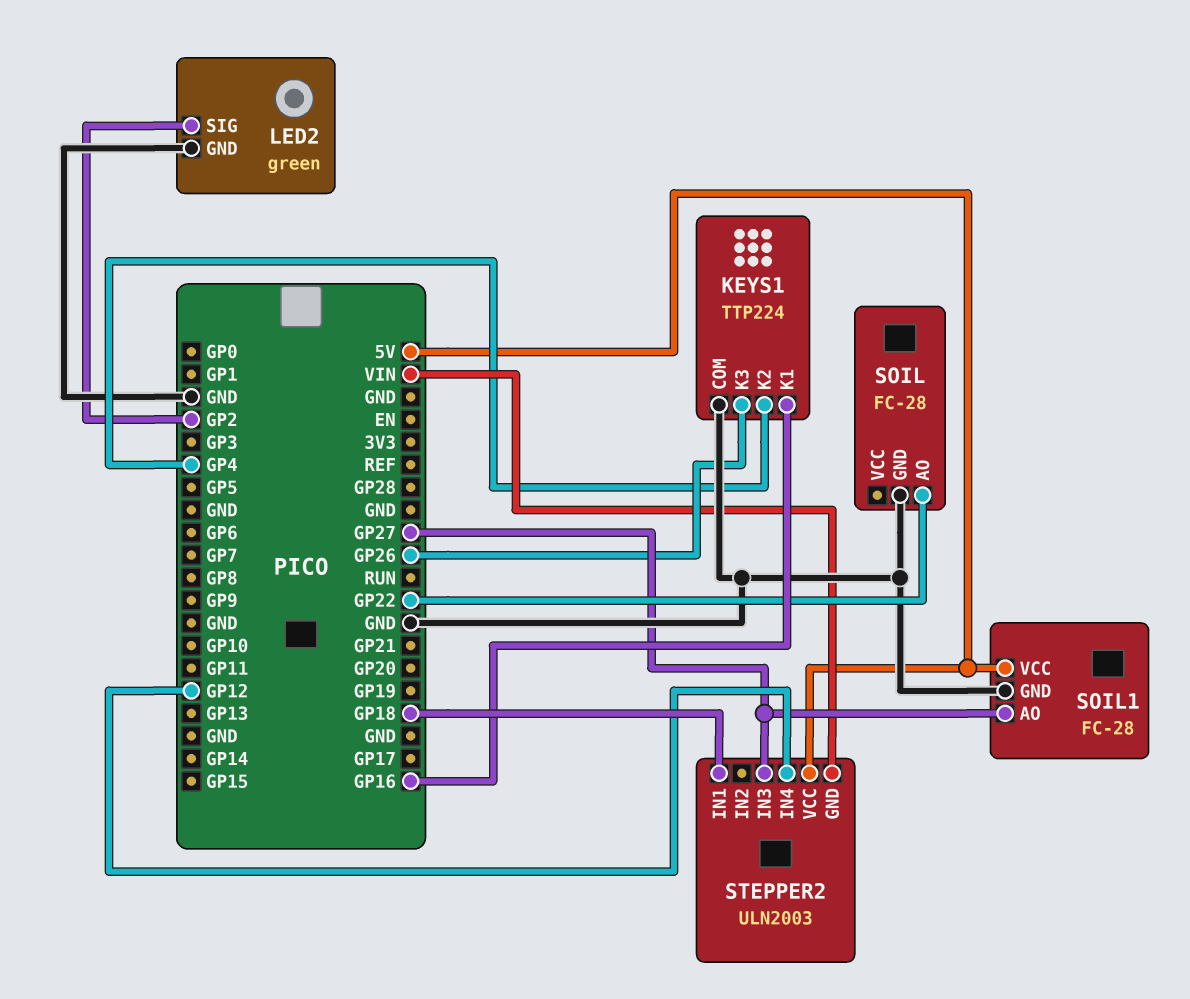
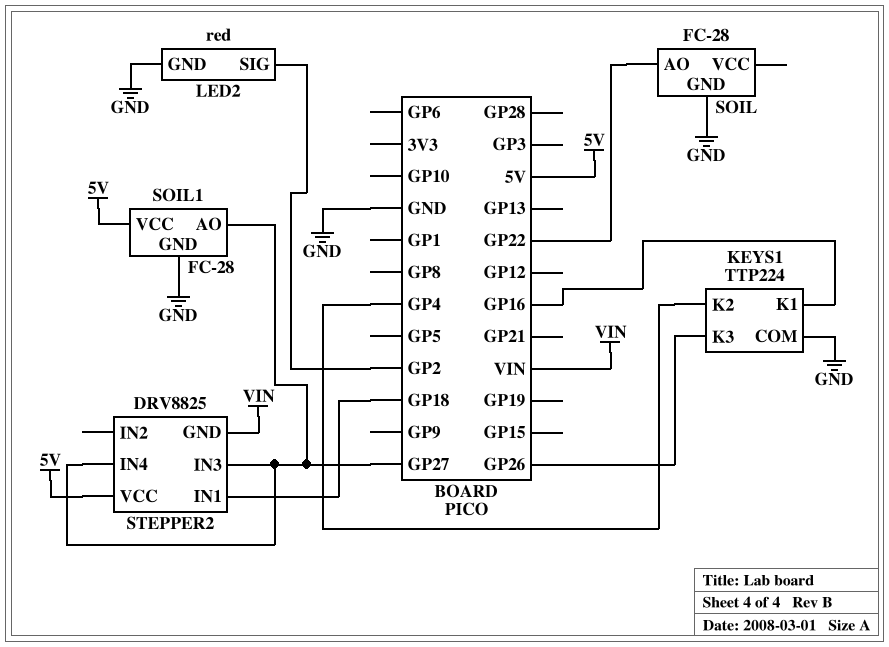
LED2: green -> red
STEPPER2: ULN2003 -> DRV8825
STEPPER2 pin IN4: GP12 -> GP27

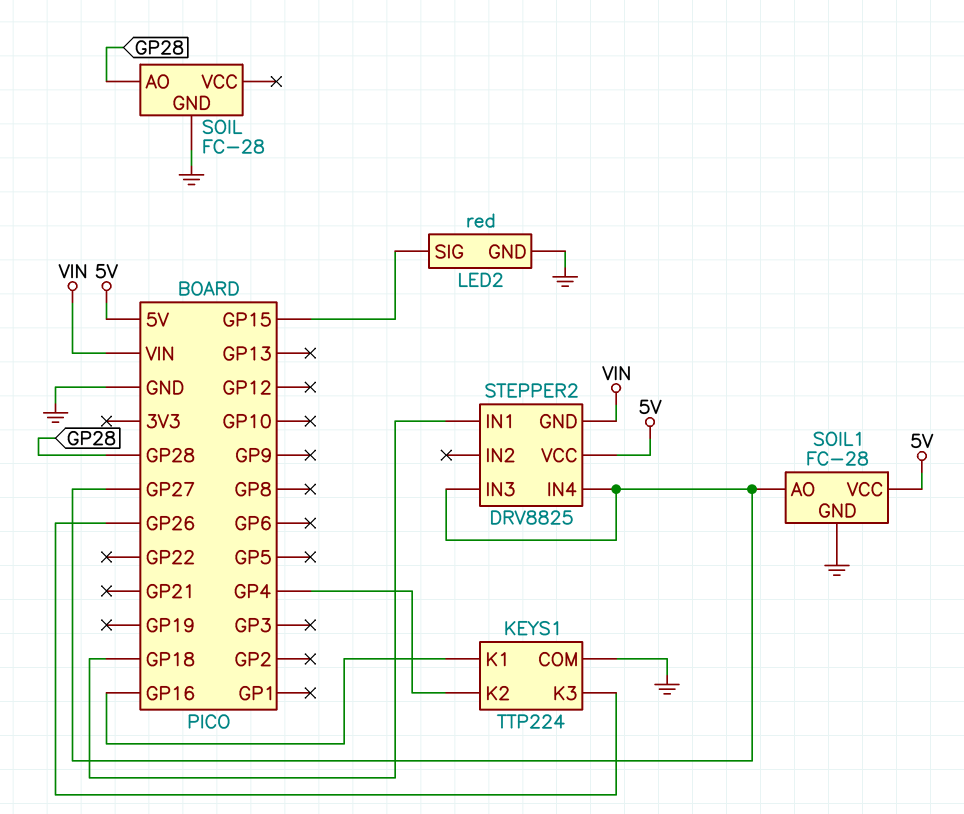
LED2 pin SIG: GP2 -> GP15
SOIL pin AO: GP22 -> GP28

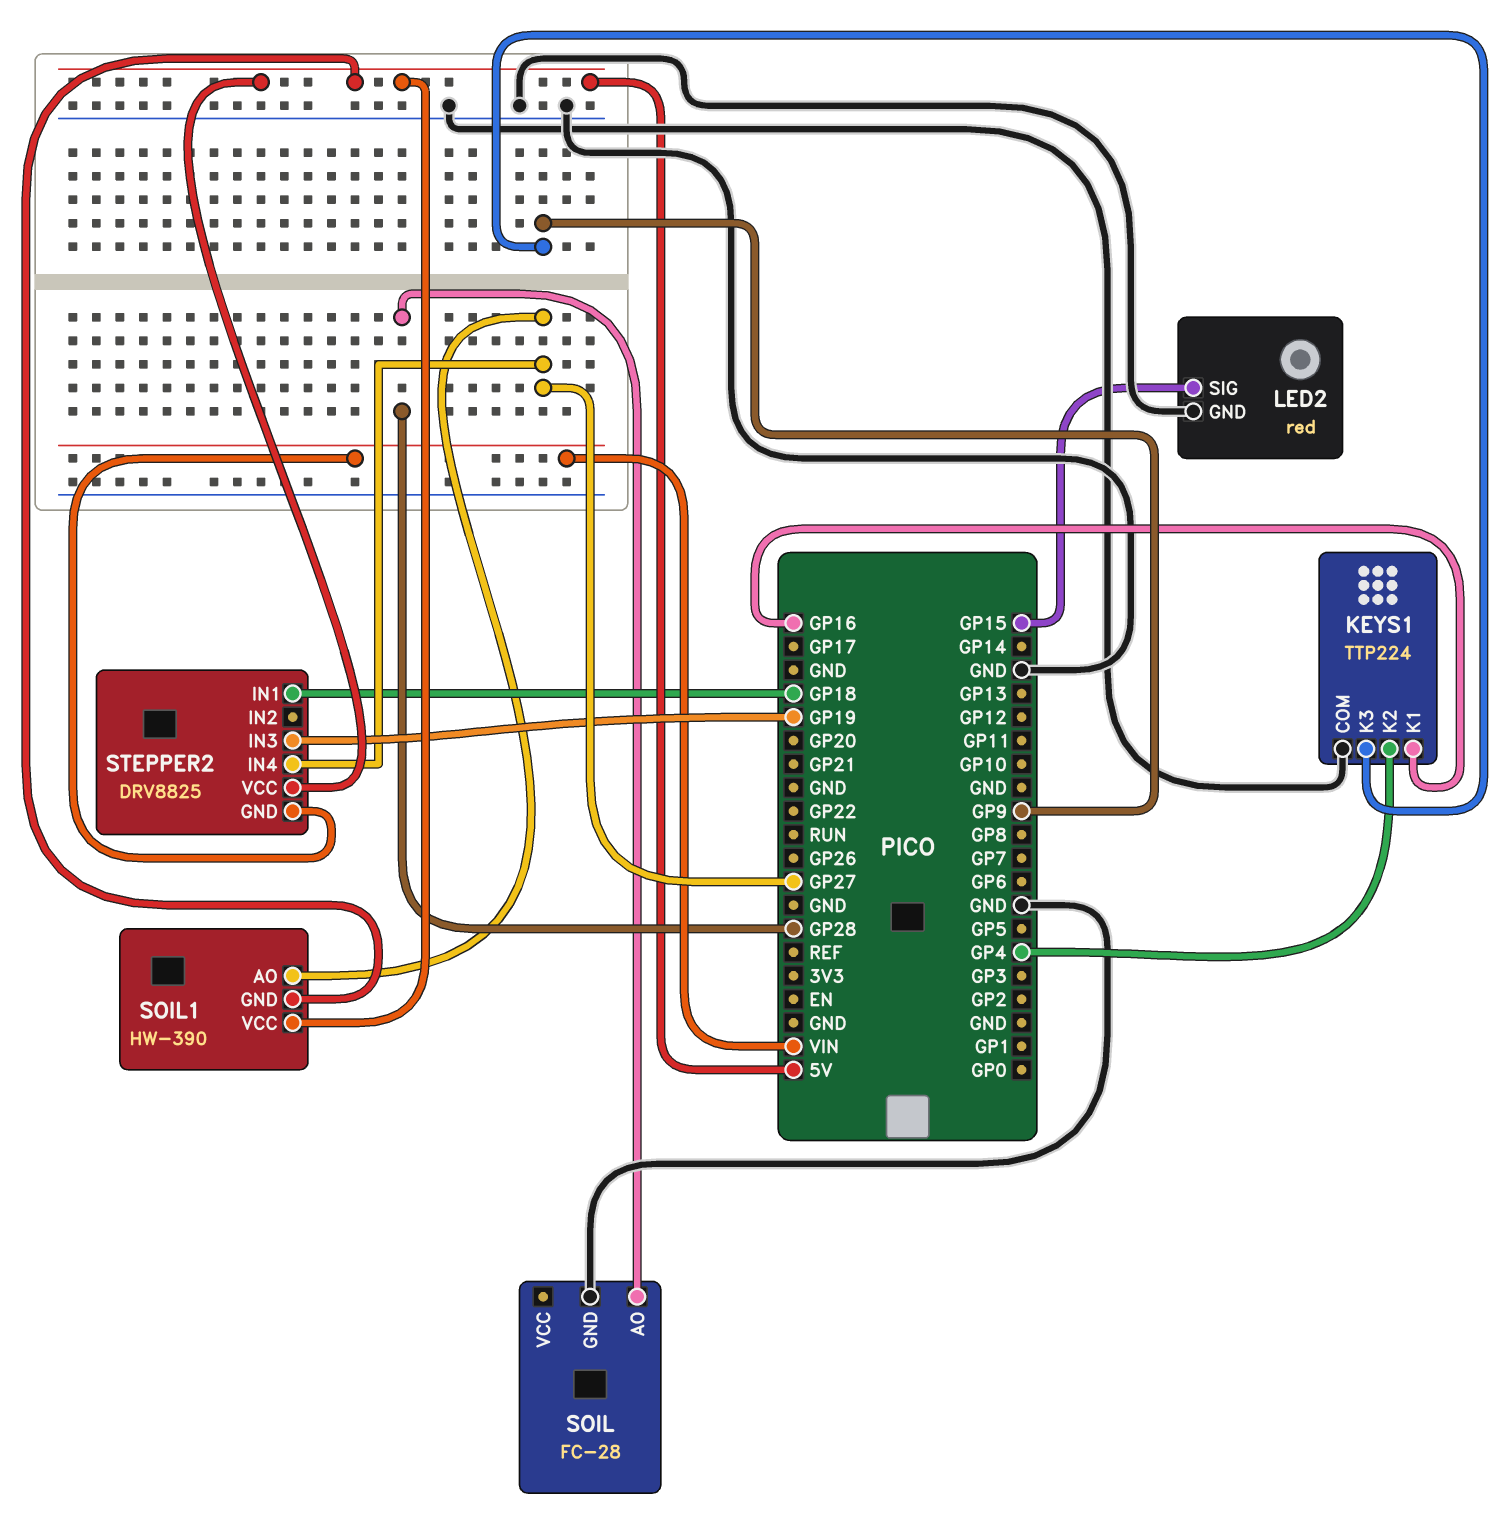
KEYS1 pin K3: GP26 -> GP9
SOIL1: FC-28 -> HW-390
SOIL1 pin GND: GND -> 5V
STEPPER2 pin IN3: GP27 -> GP19

